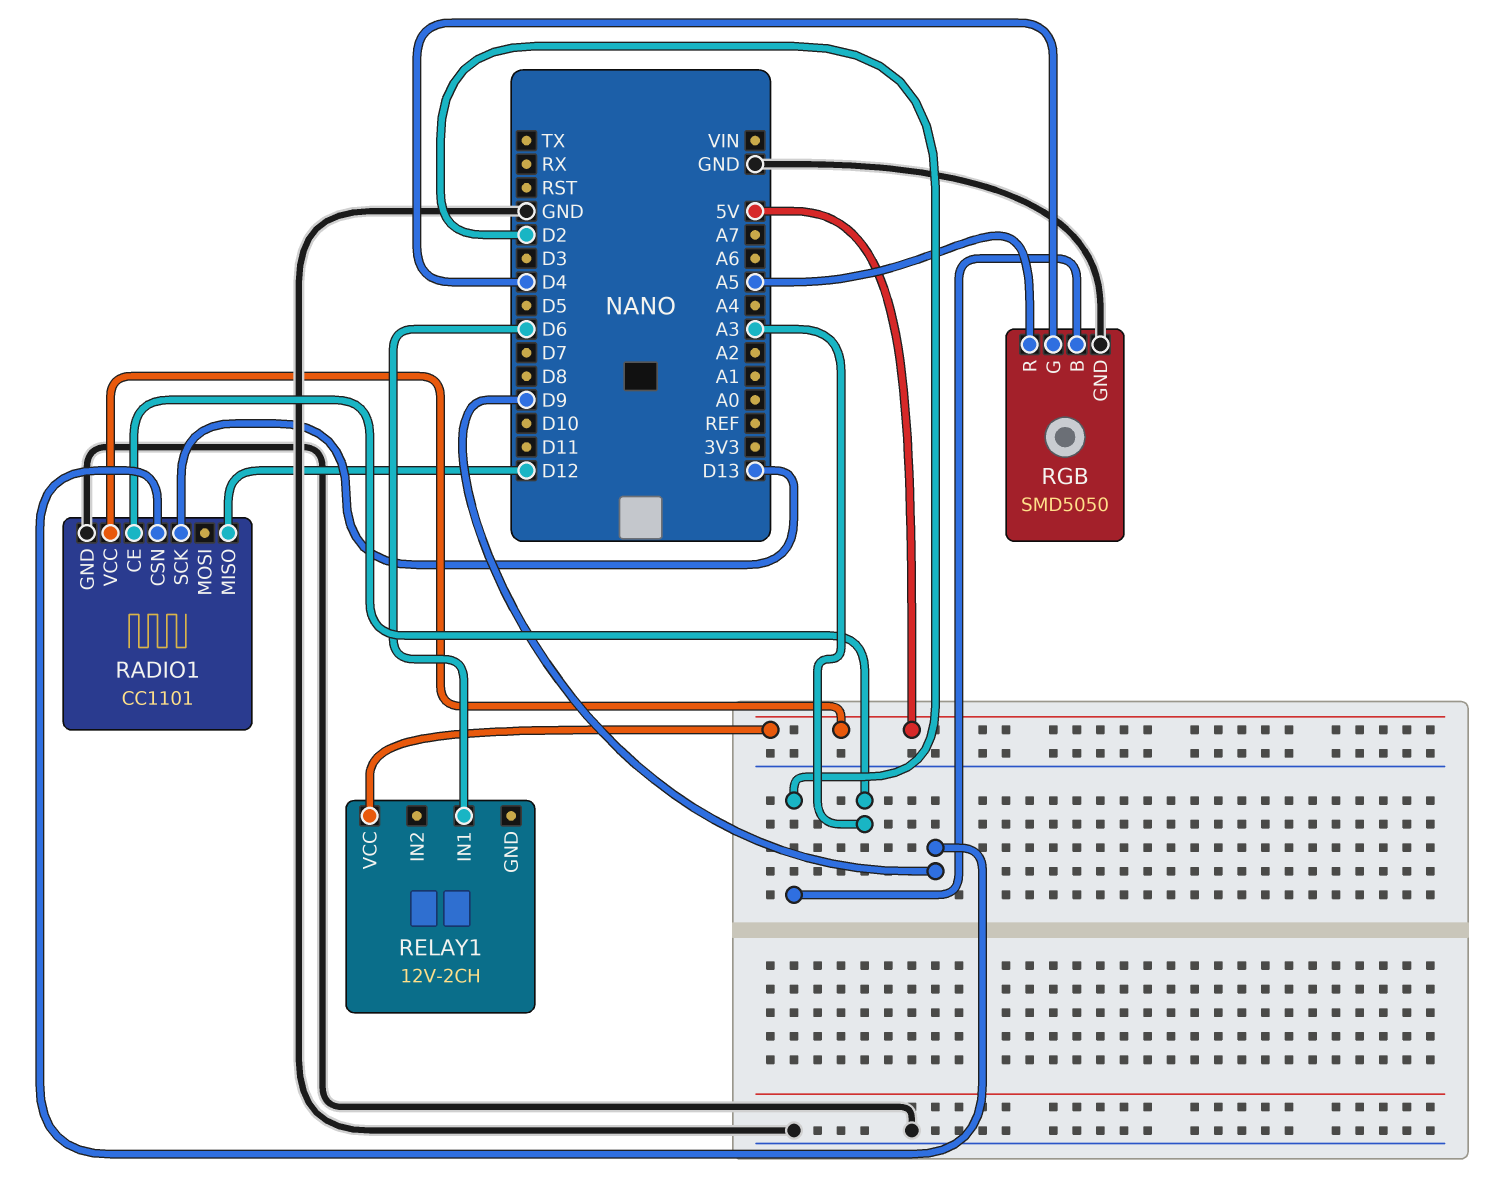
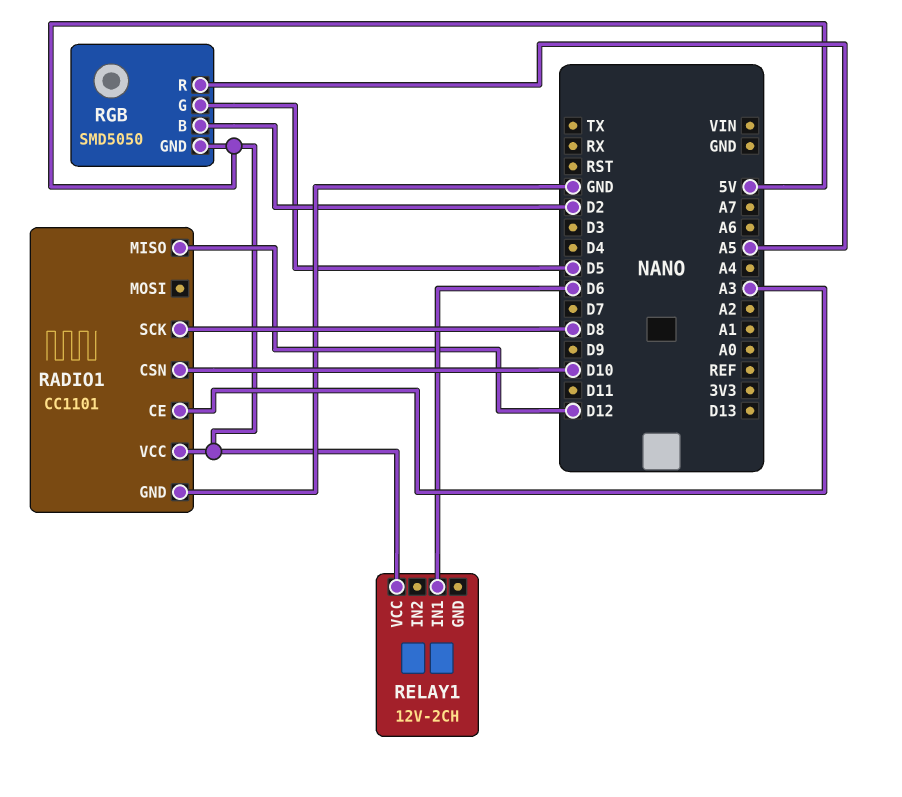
RADIO1 pin CSN: D9 -> D10
RADIO1 pin SCK: D13 -> D8
RGB pin G: D4 -> D5
RGB pin GND: GND -> 5V

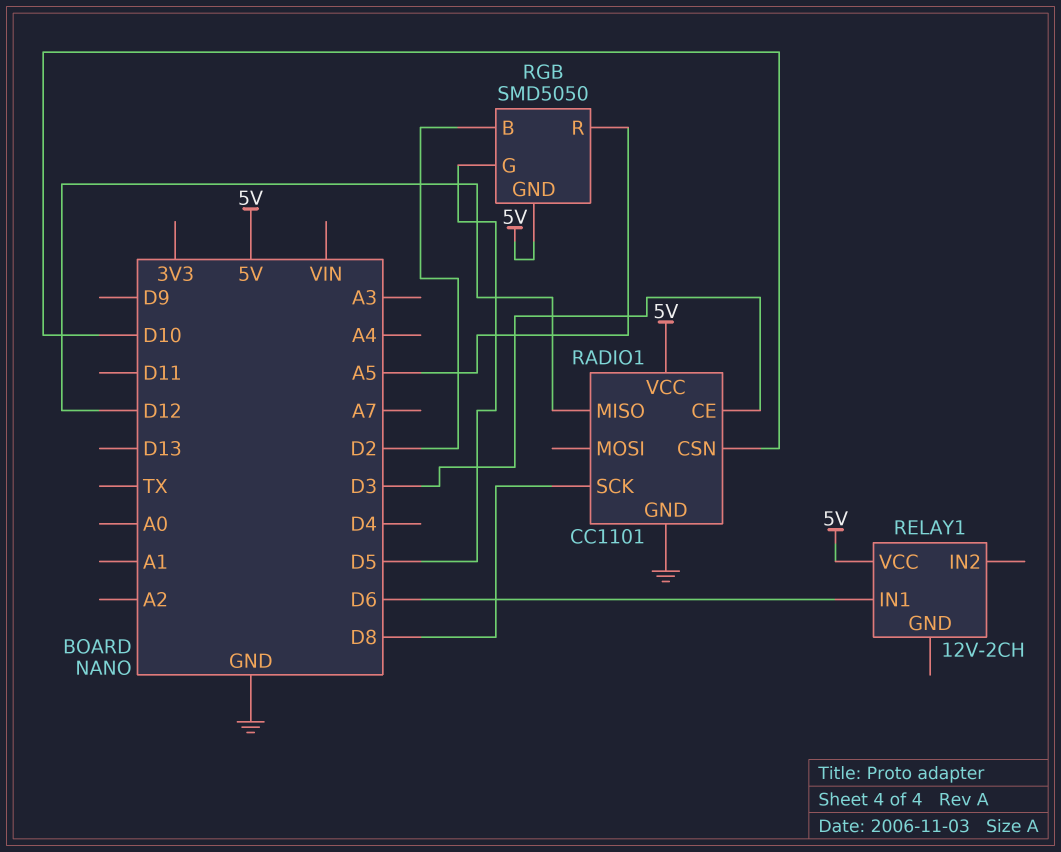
RADIO1 pin CE: A3 -> D3

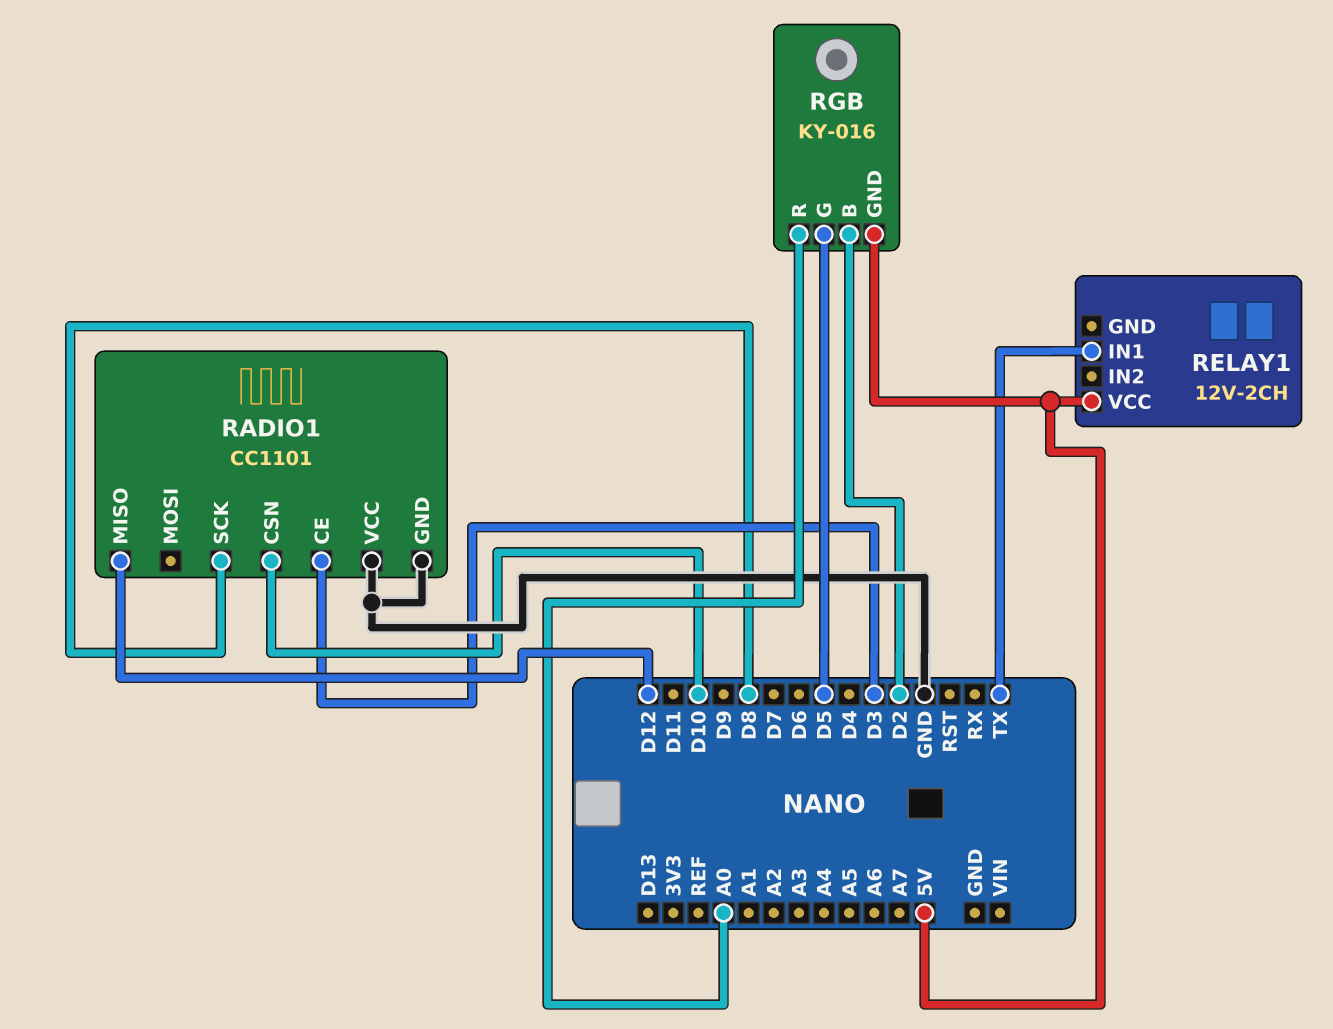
RADIO1 pin VCC: 5V -> GND
RELAY1 pin IN1: D6 -> TX
RGB: SMD5050 -> KY-016
RGB pin R: A5 -> A0

